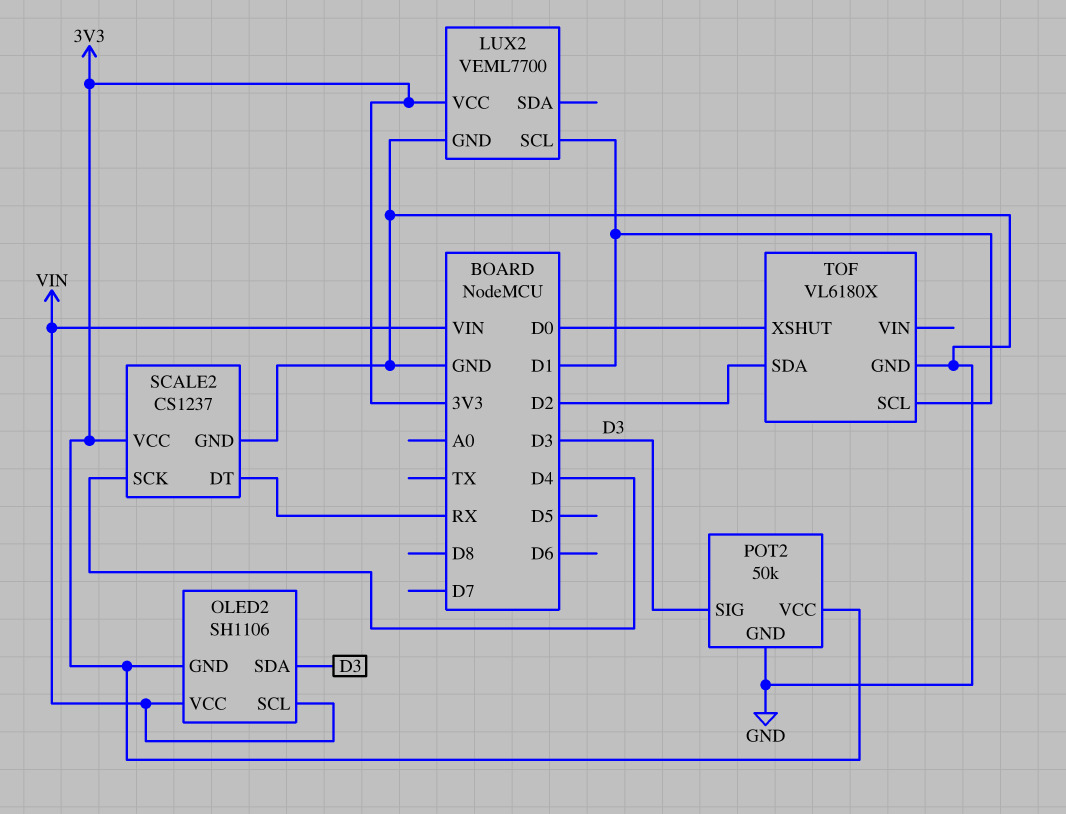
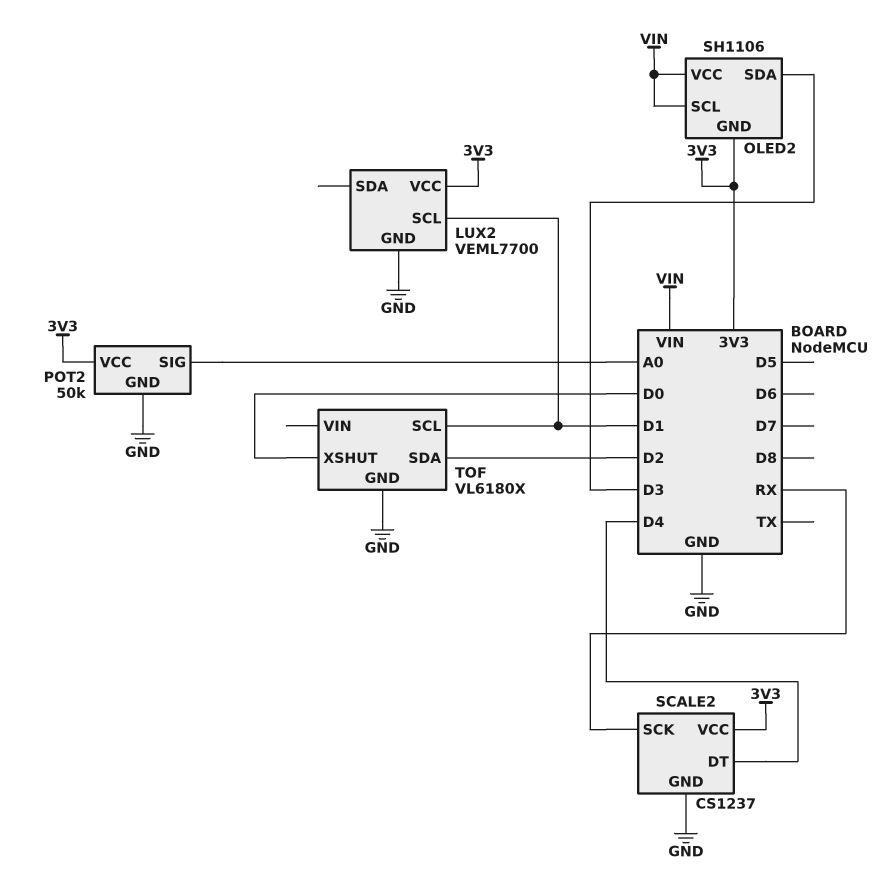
POT2 pin SIG: D3 -> A0
SCALE2 pin DT: RX -> D4
SCALE2 pin SCK: D4 -> RX

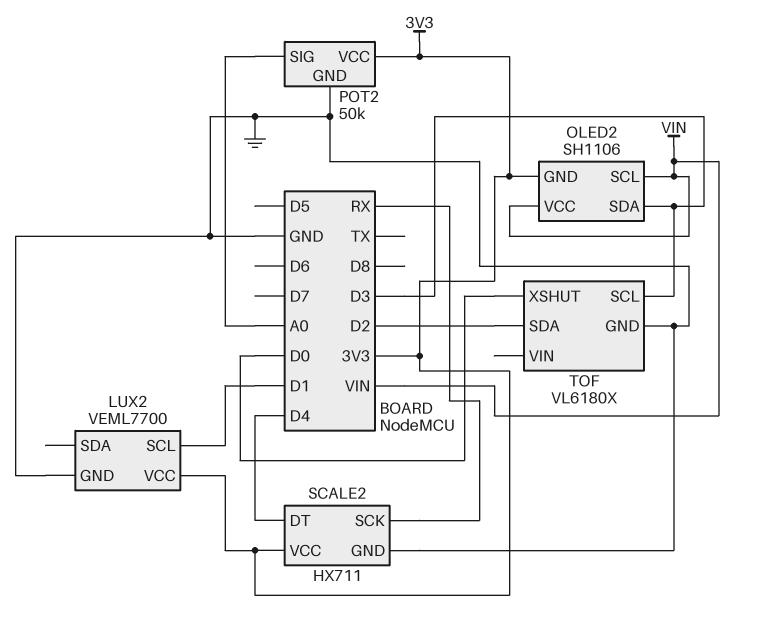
SCALE2: CS1237 -> HX711
TOF pin SCL: D1 -> D3

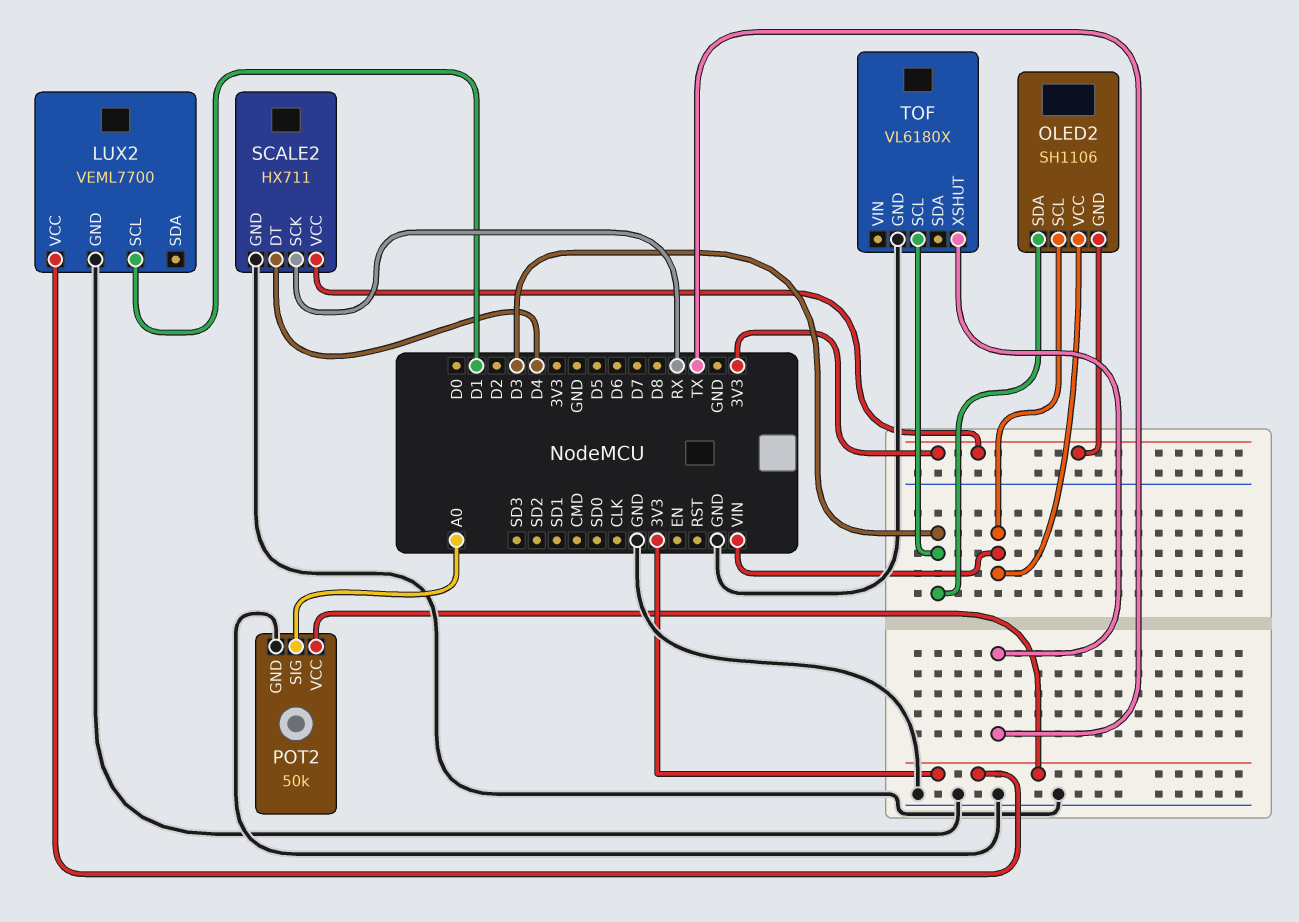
TOF pin SDA: D2 -> none
TOF pin XSHUT: D0 -> TX

